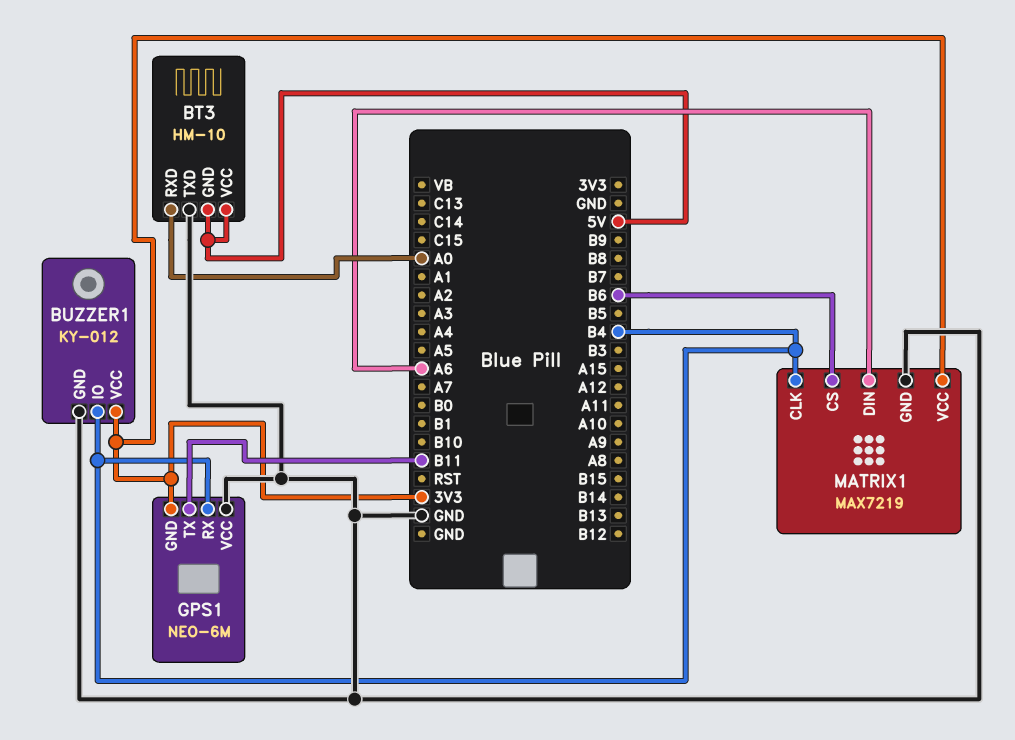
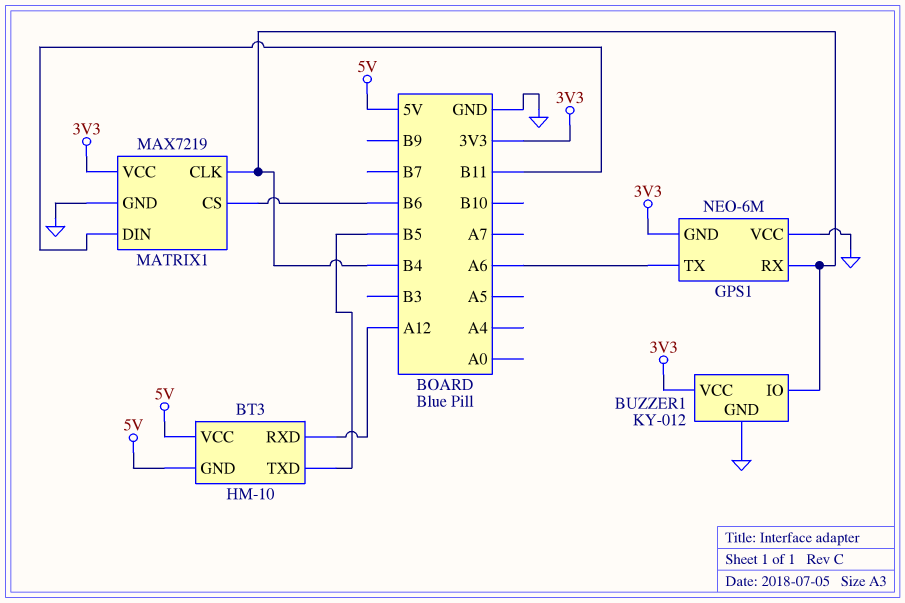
BT3 pin RXD: A0 -> A12
BT3 pin TXD: GND -> B5
GPS1 pin TX: B11 -> A6
MATRIX1 pin DIN: A6 -> B11

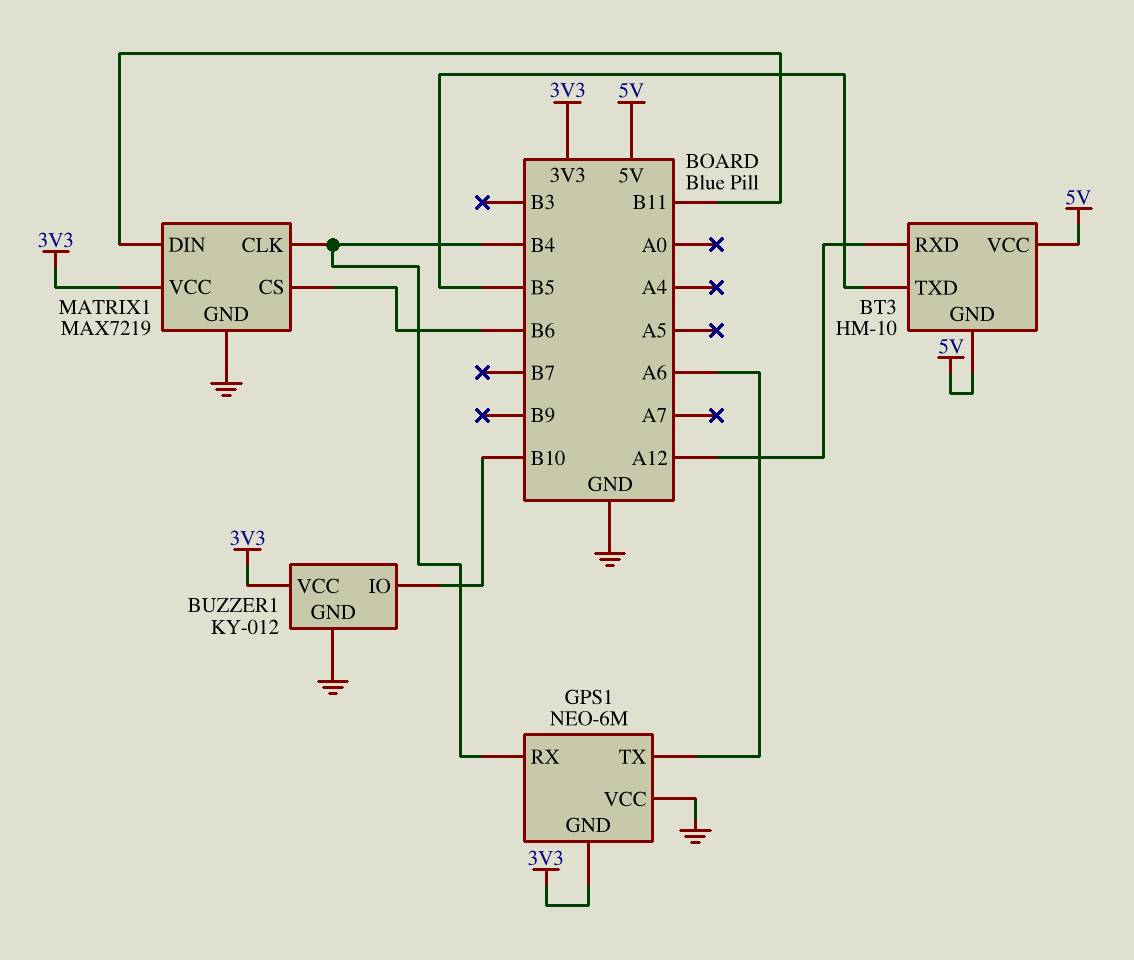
BUZZER1 pin IO: B4 -> B10

